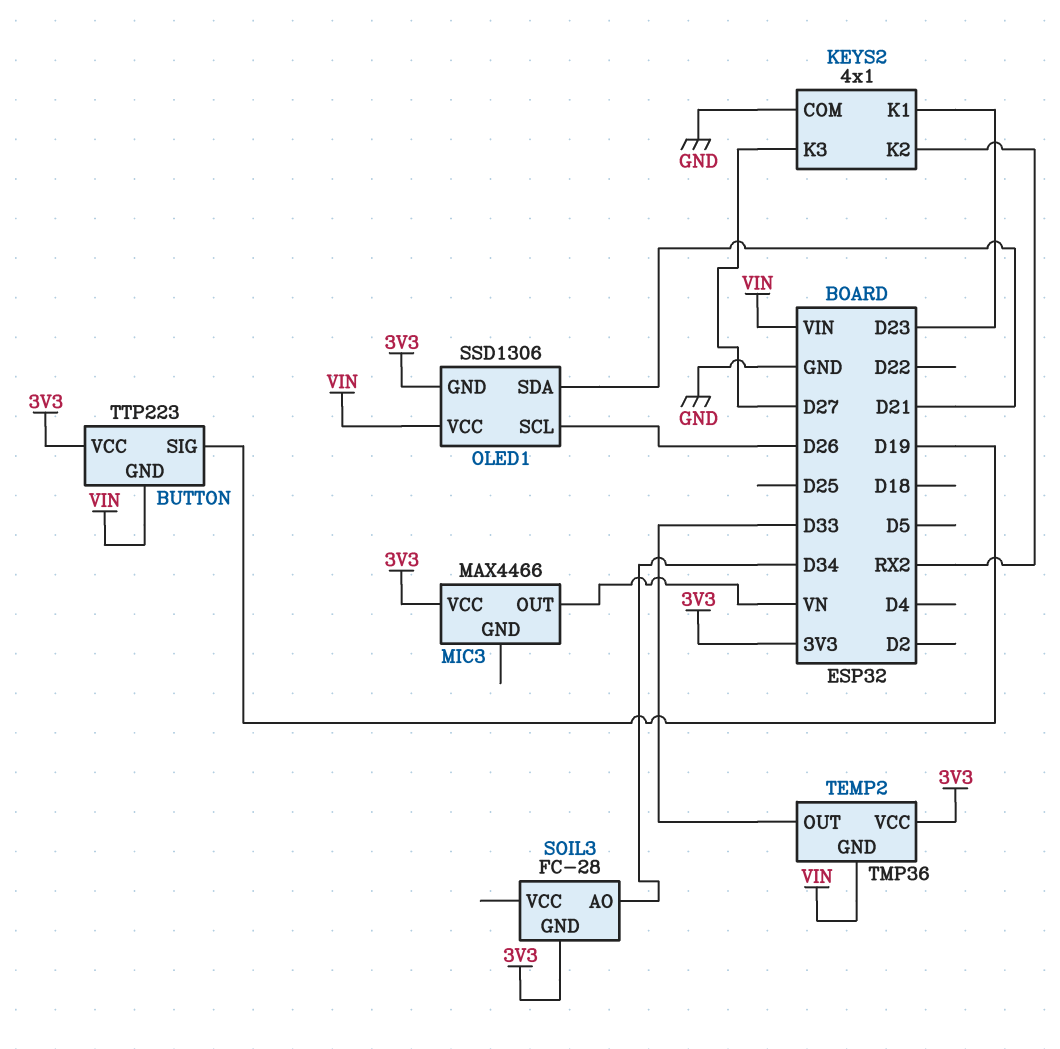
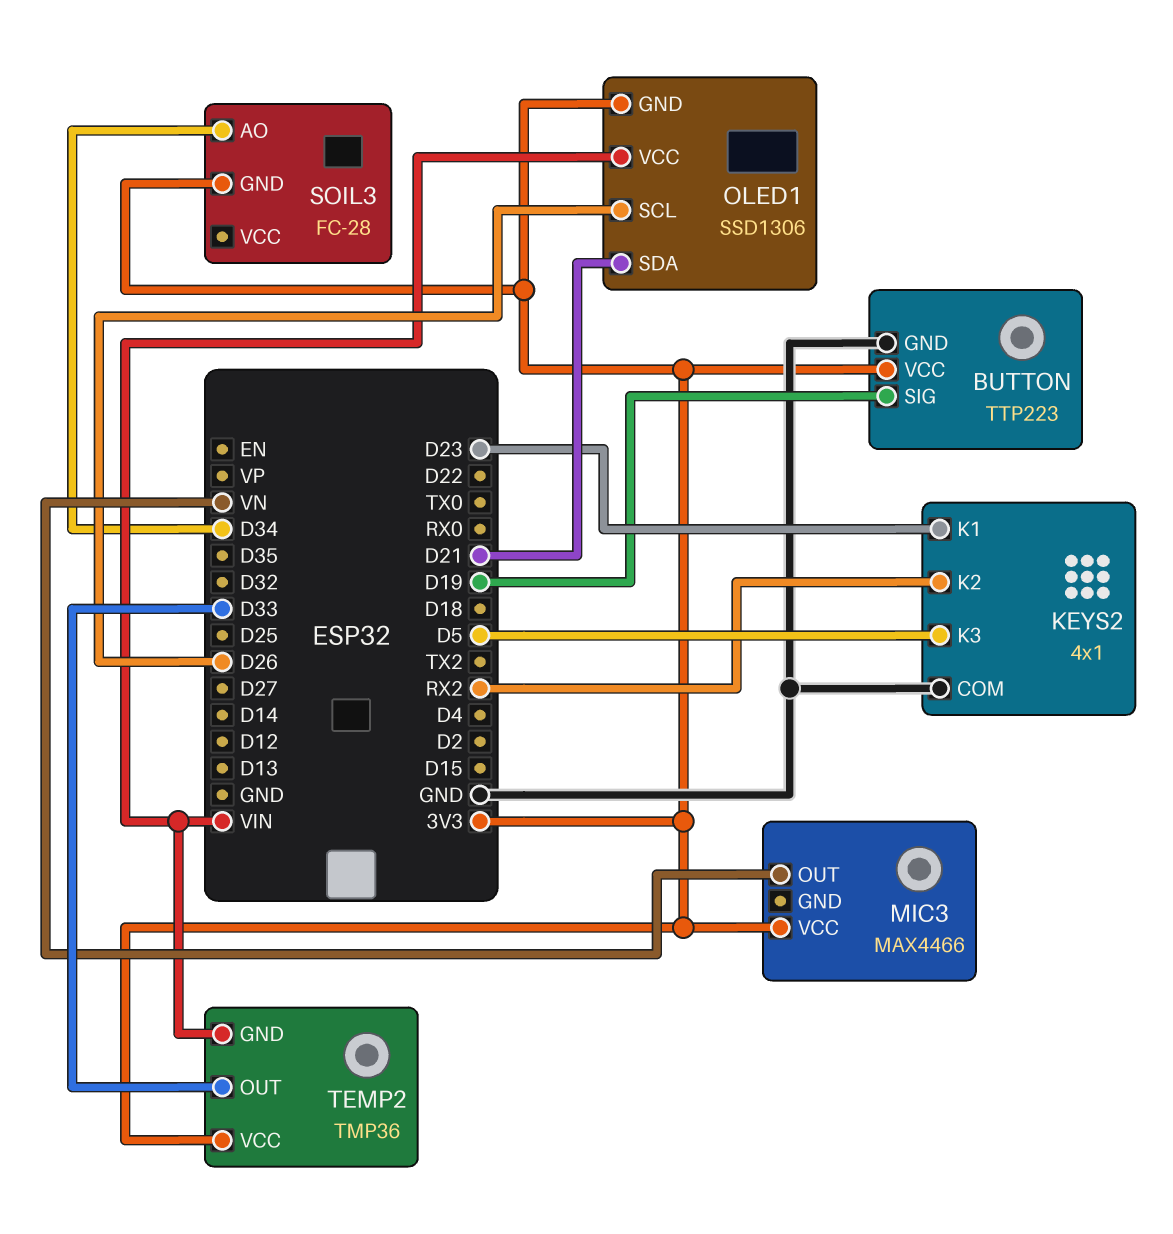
BUTTON pin GND: VIN -> GND
KEYS2 pin K3: D27 -> D5

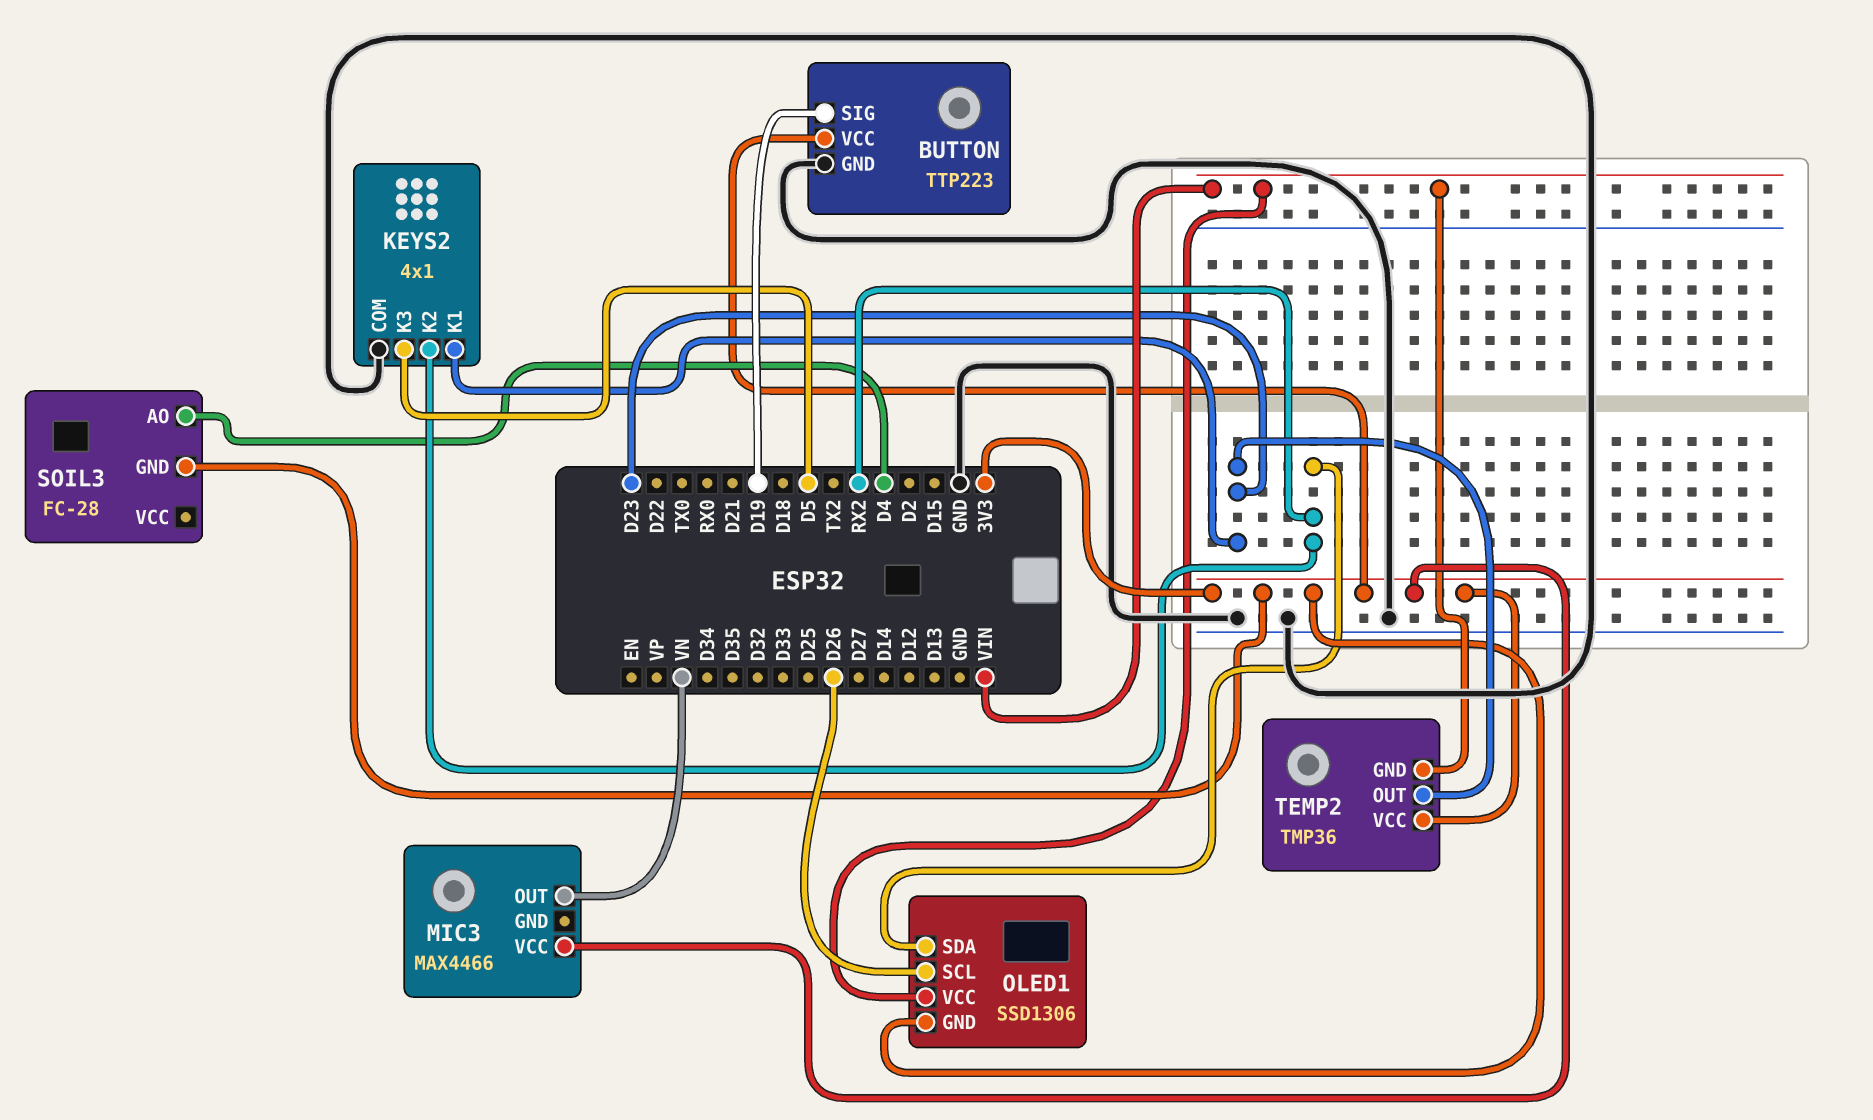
OLED1 pin SDA: D21 -> RX2
SOIL3 pin AO: D34 -> D4
TEMP2 pin OUT: D33 -> D23

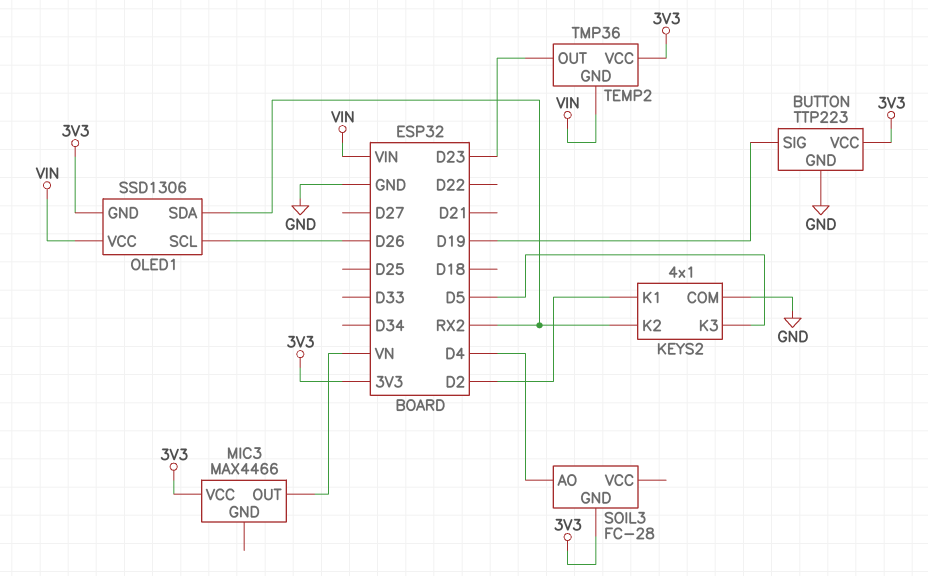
KEYS2 pin K1: D23 -> D2

